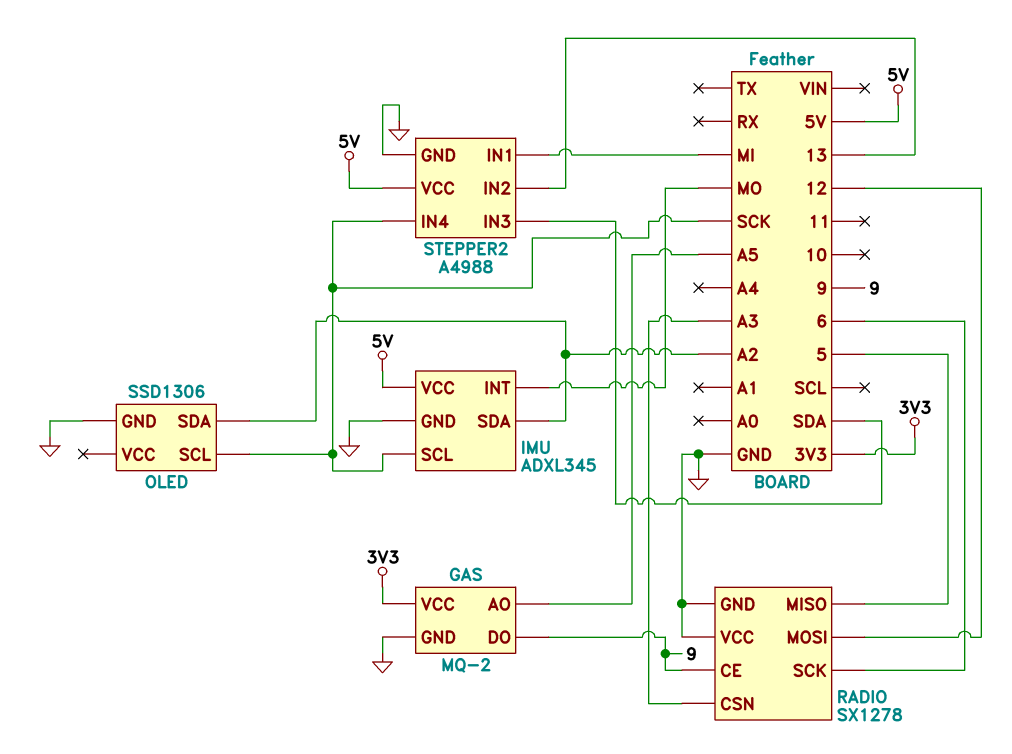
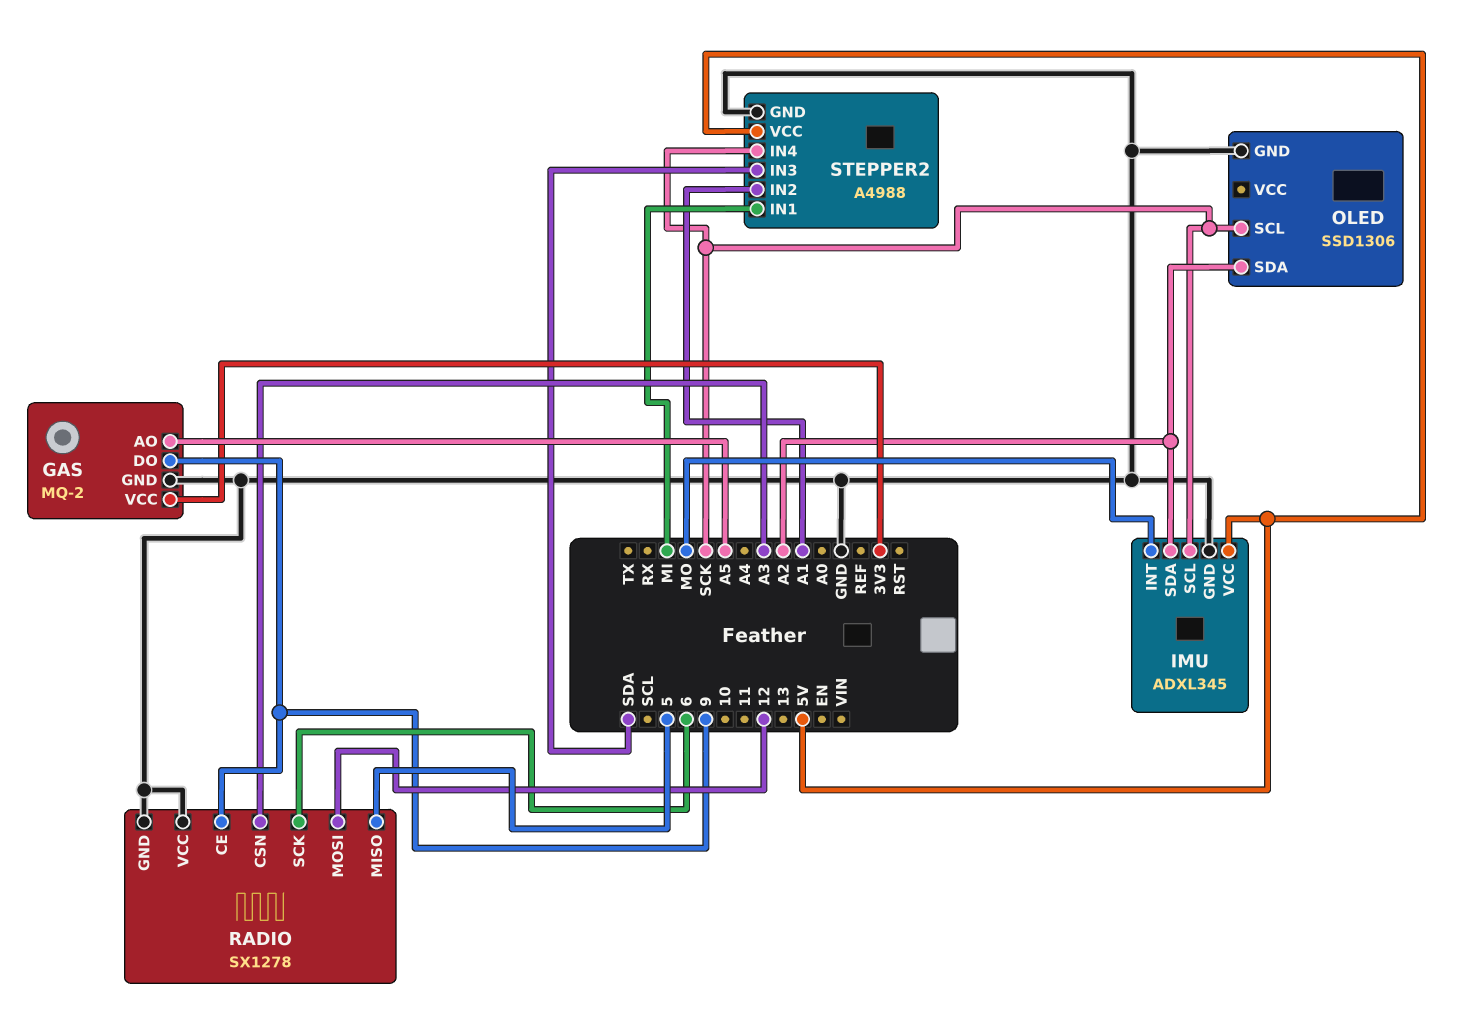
STEPPER2 pin IN2: 13 -> A1

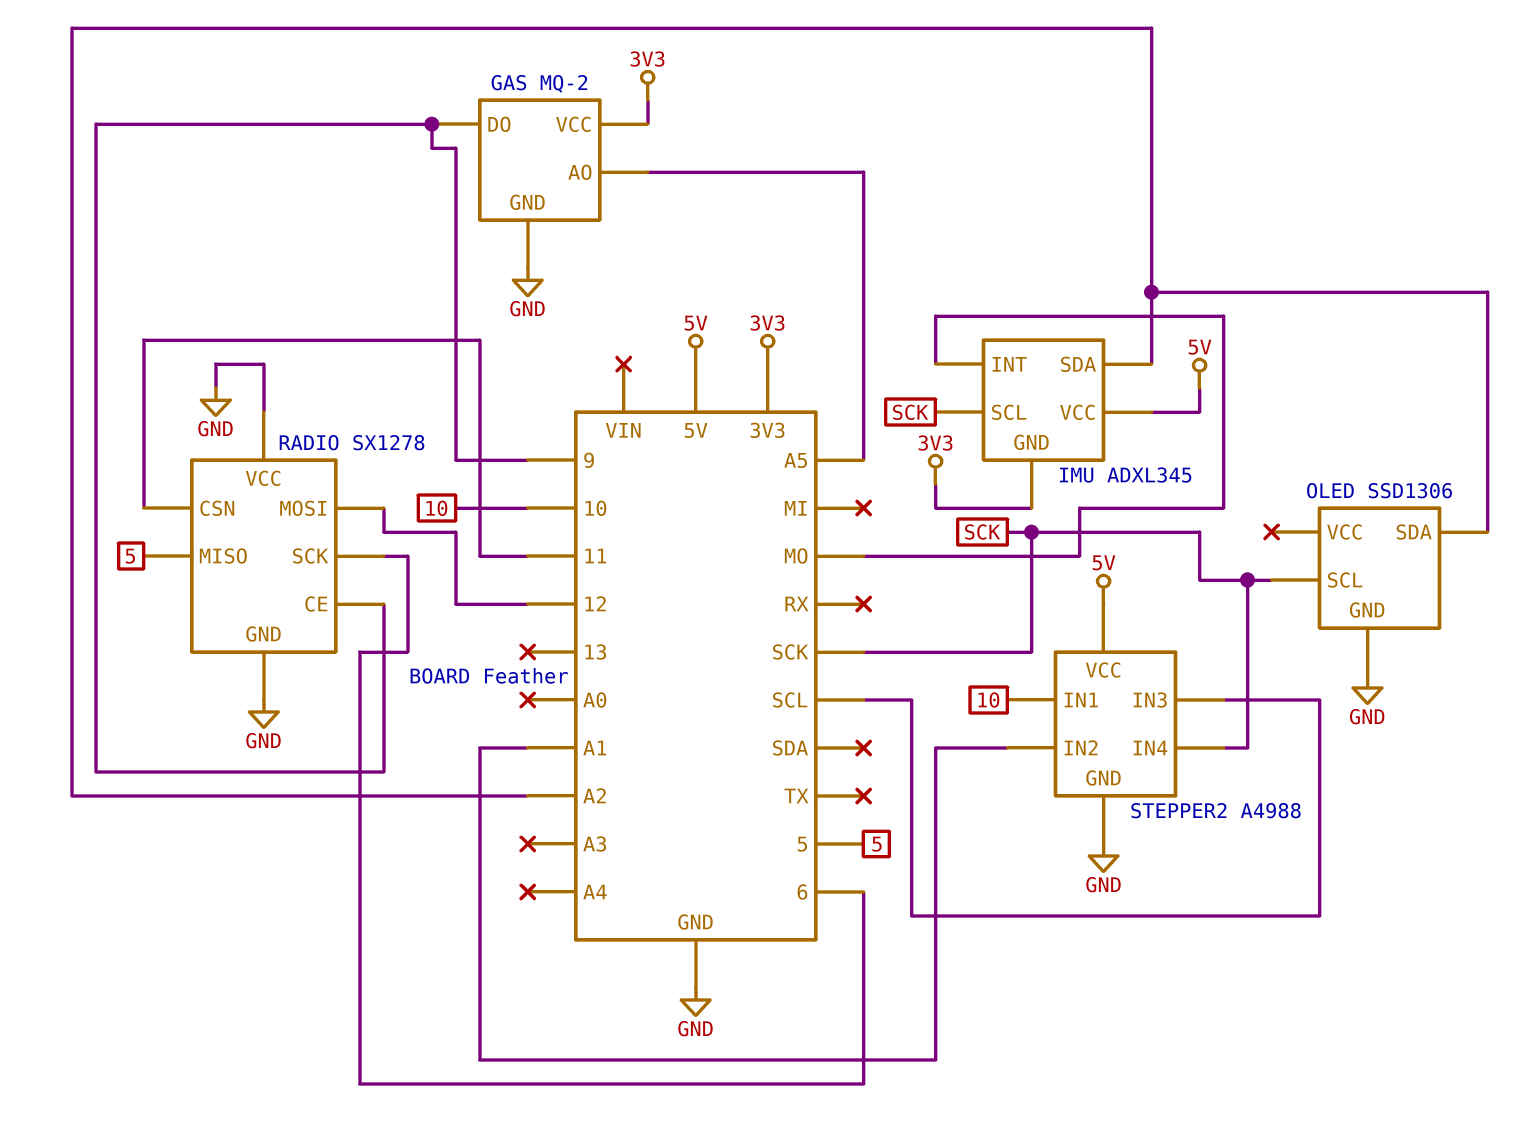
IMU pin GND: GND -> 3V3
RADIO pin CSN: A3 -> 11
STEPPER2 pin IN1: MI -> 10
STEPPER2 pin IN3: SDA -> SCL

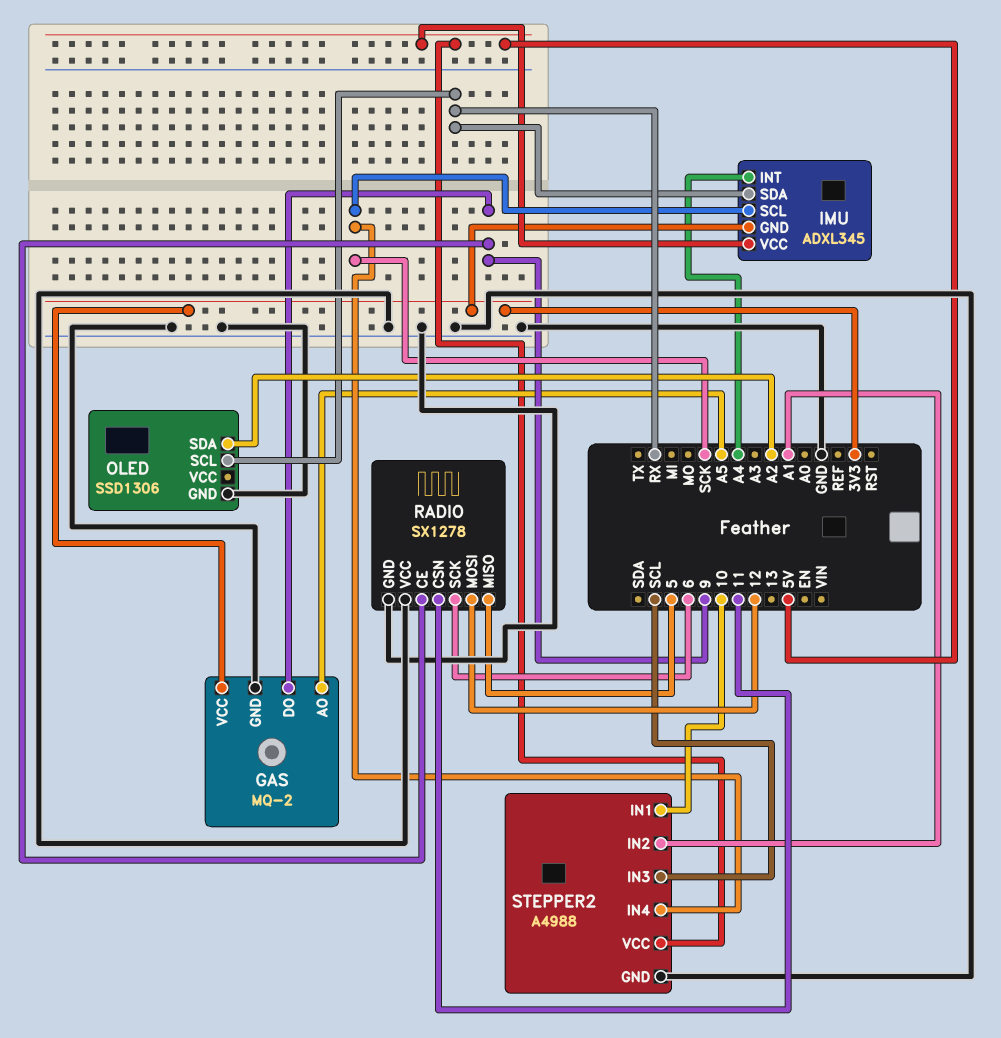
IMU pin INT: MO -> A4
IMU pin SDA: A2 -> RX
OLED pin SCL: SCK -> RX

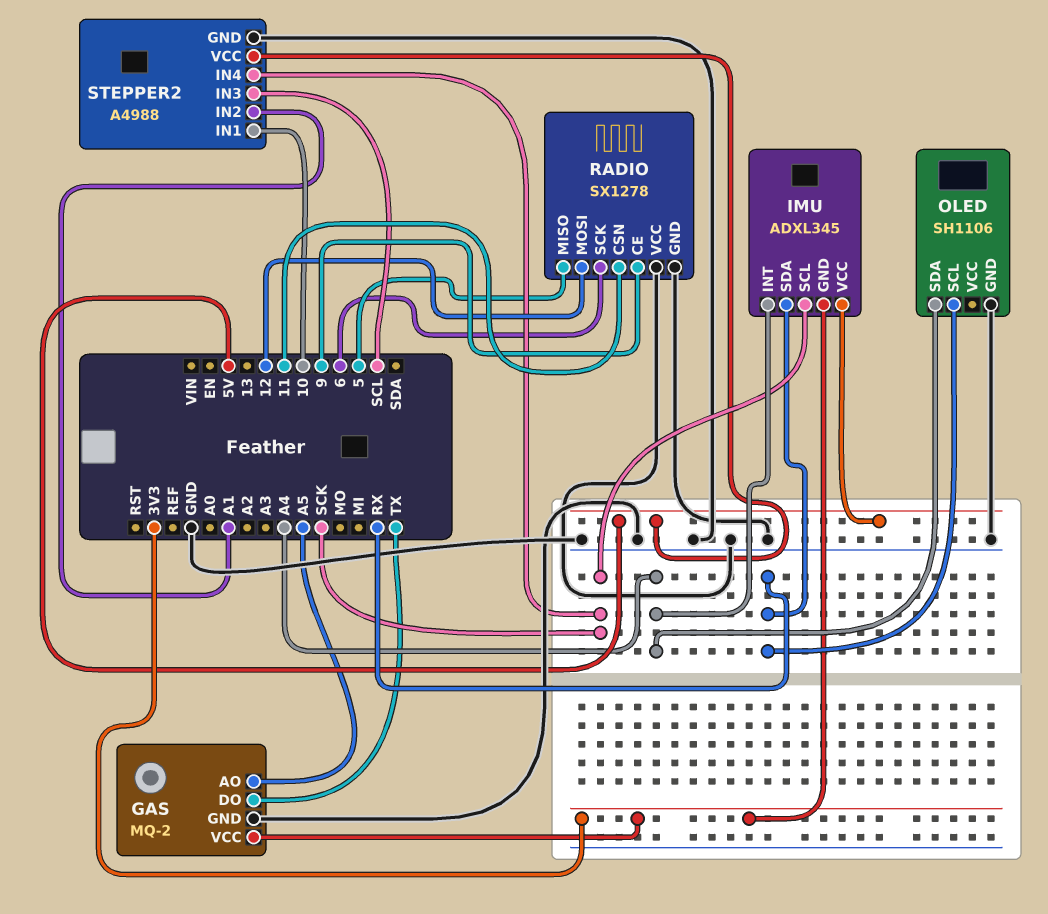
GAS pin DO: 9 -> TX
OLED: SSD1306 -> SH1106
OLED pin SDA: A2 -> A4

